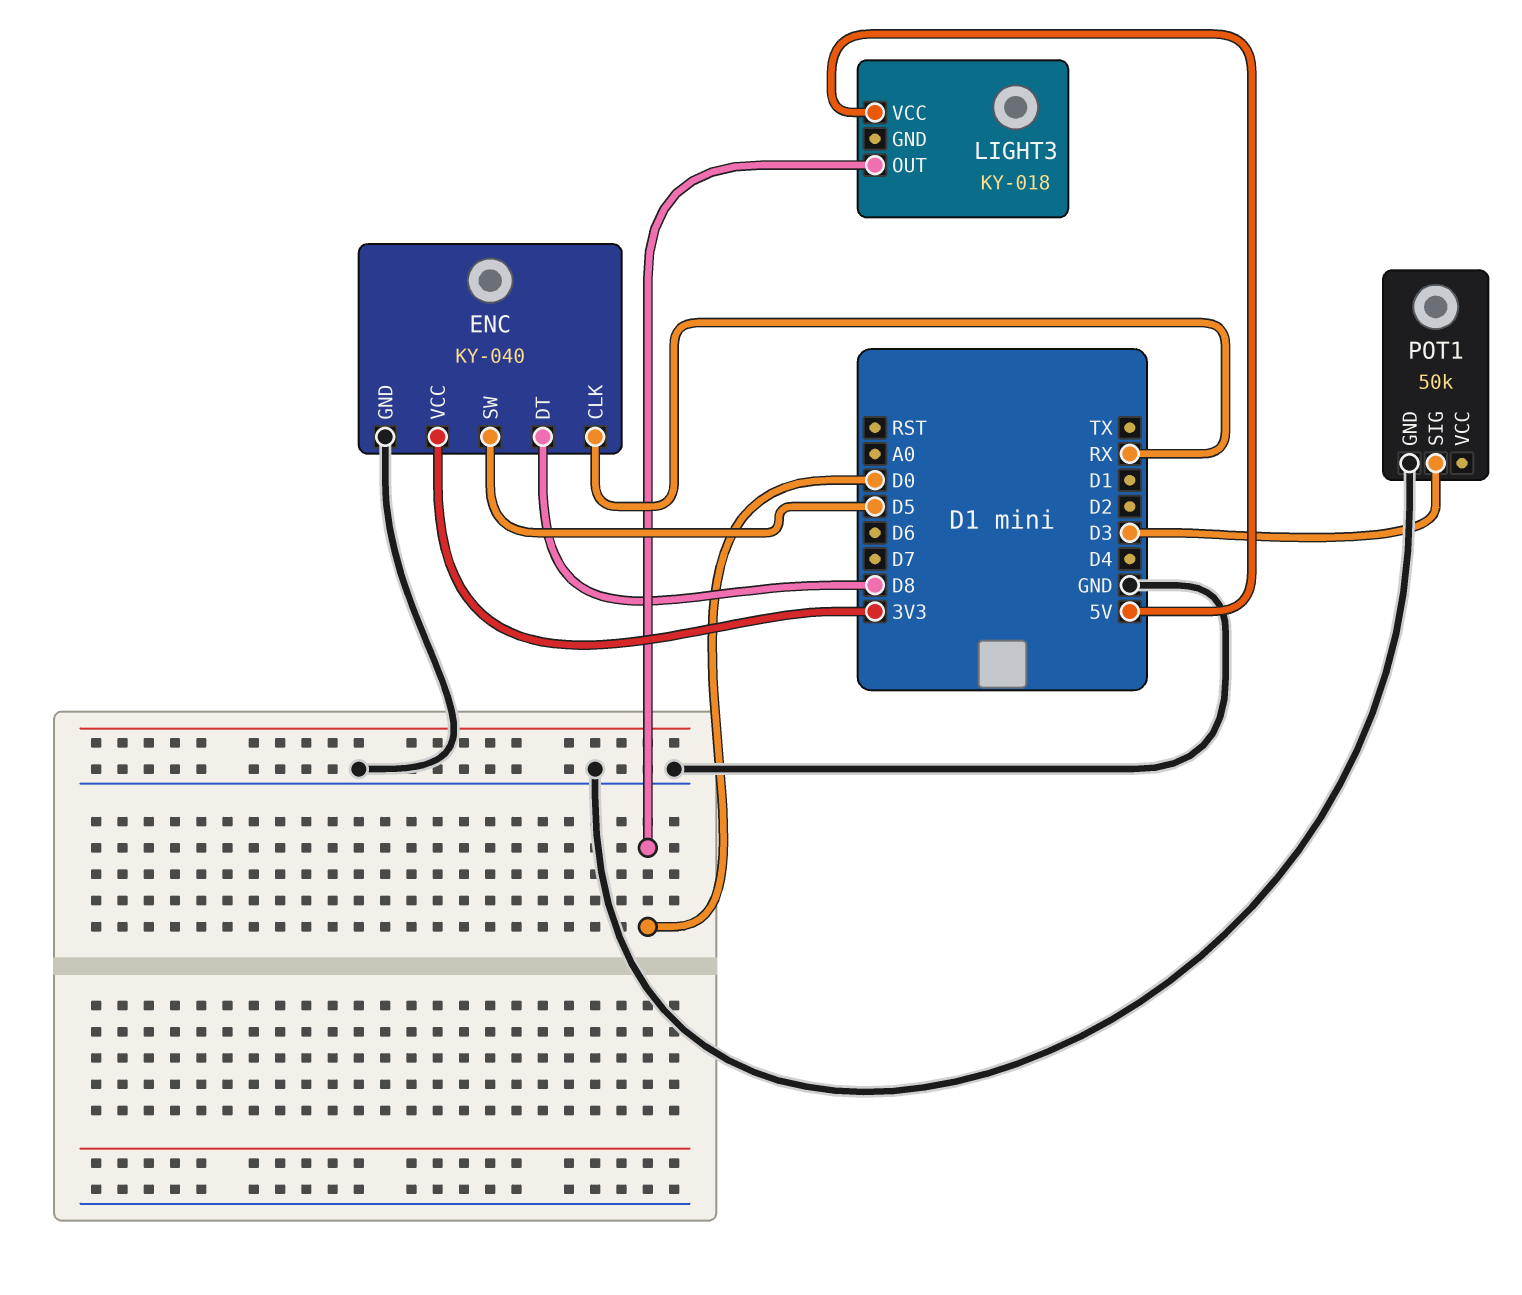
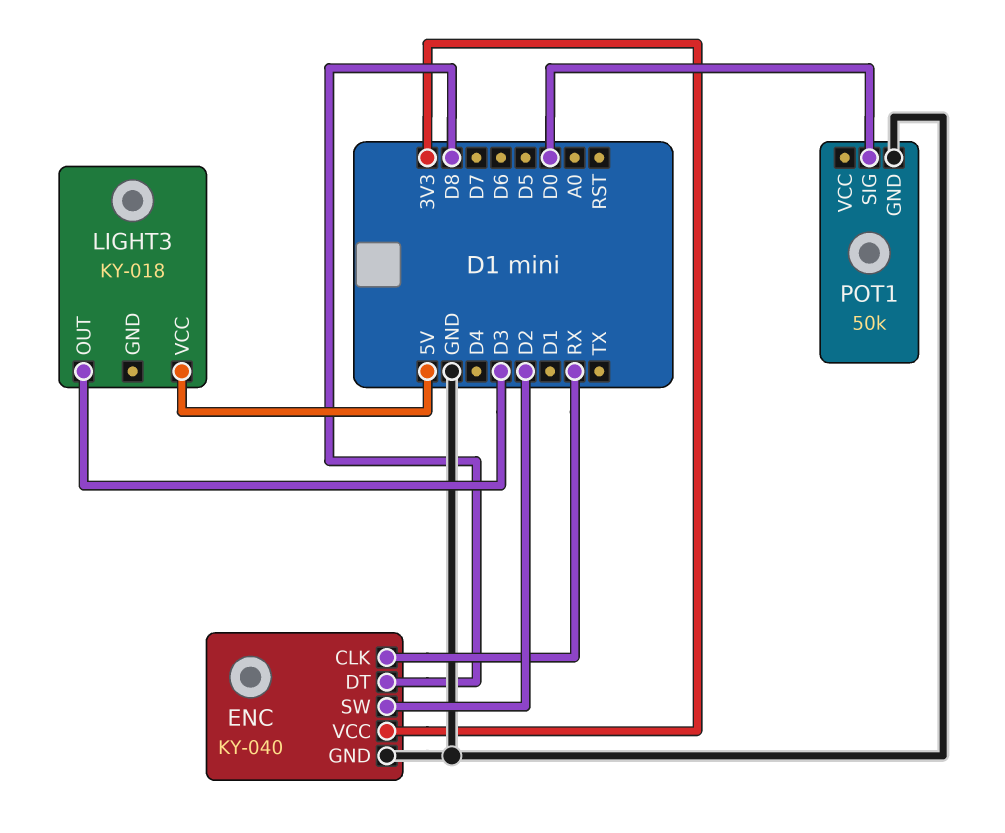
ENC pin SW: D5 -> D2
LIGHT3 pin OUT: D0 -> D3
POT1 pin SIG: D3 -> D0

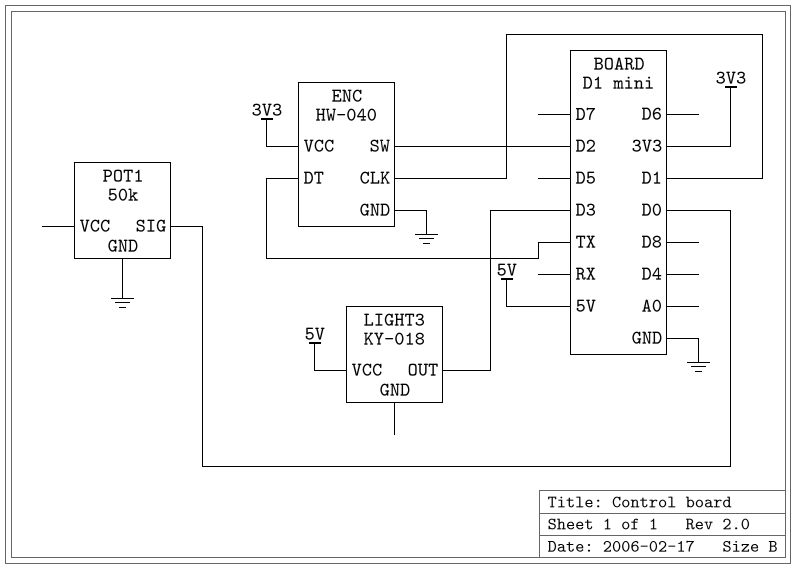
ENC: KY-040 -> HW-040
ENC pin CLK: RX -> D1
ENC pin DT: D8 -> TX

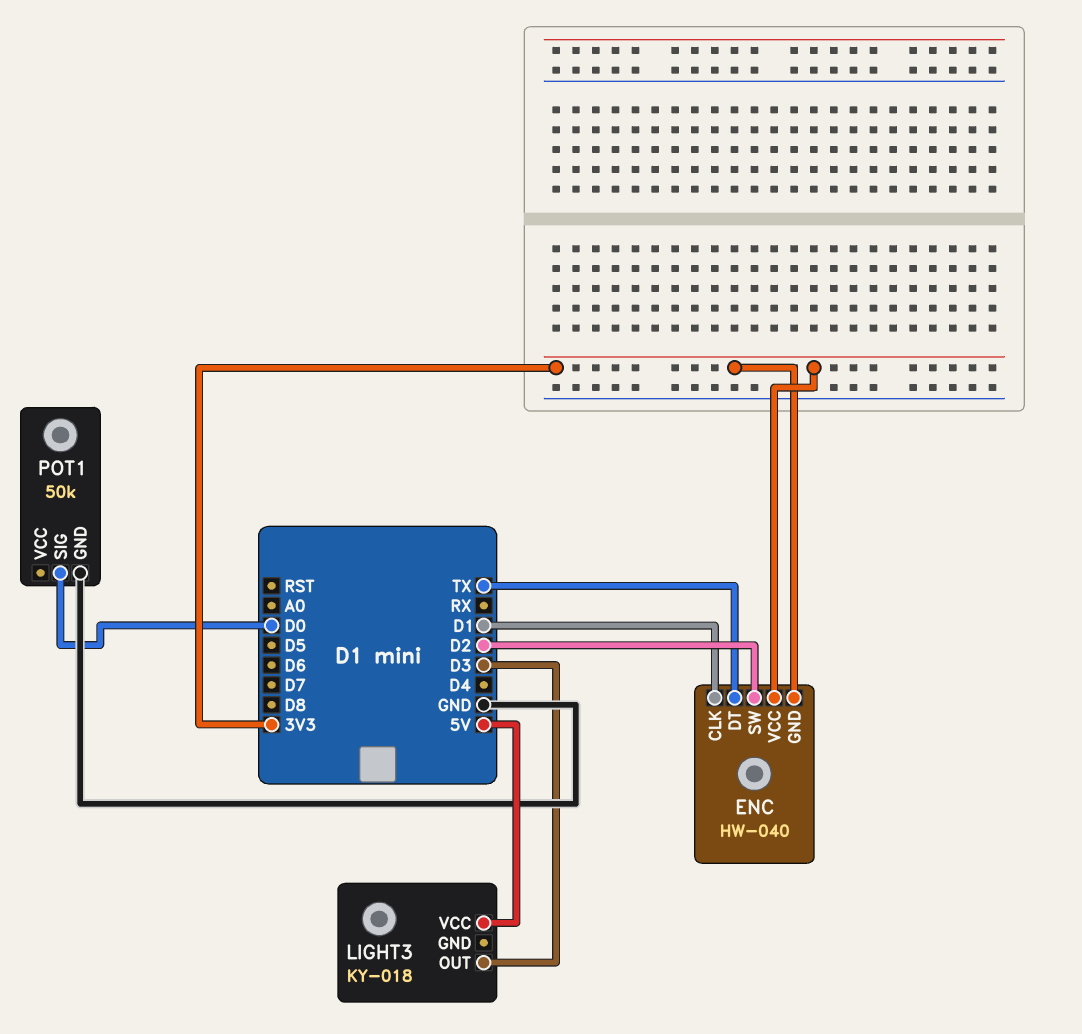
ENC pin GND: GND -> 3V3

